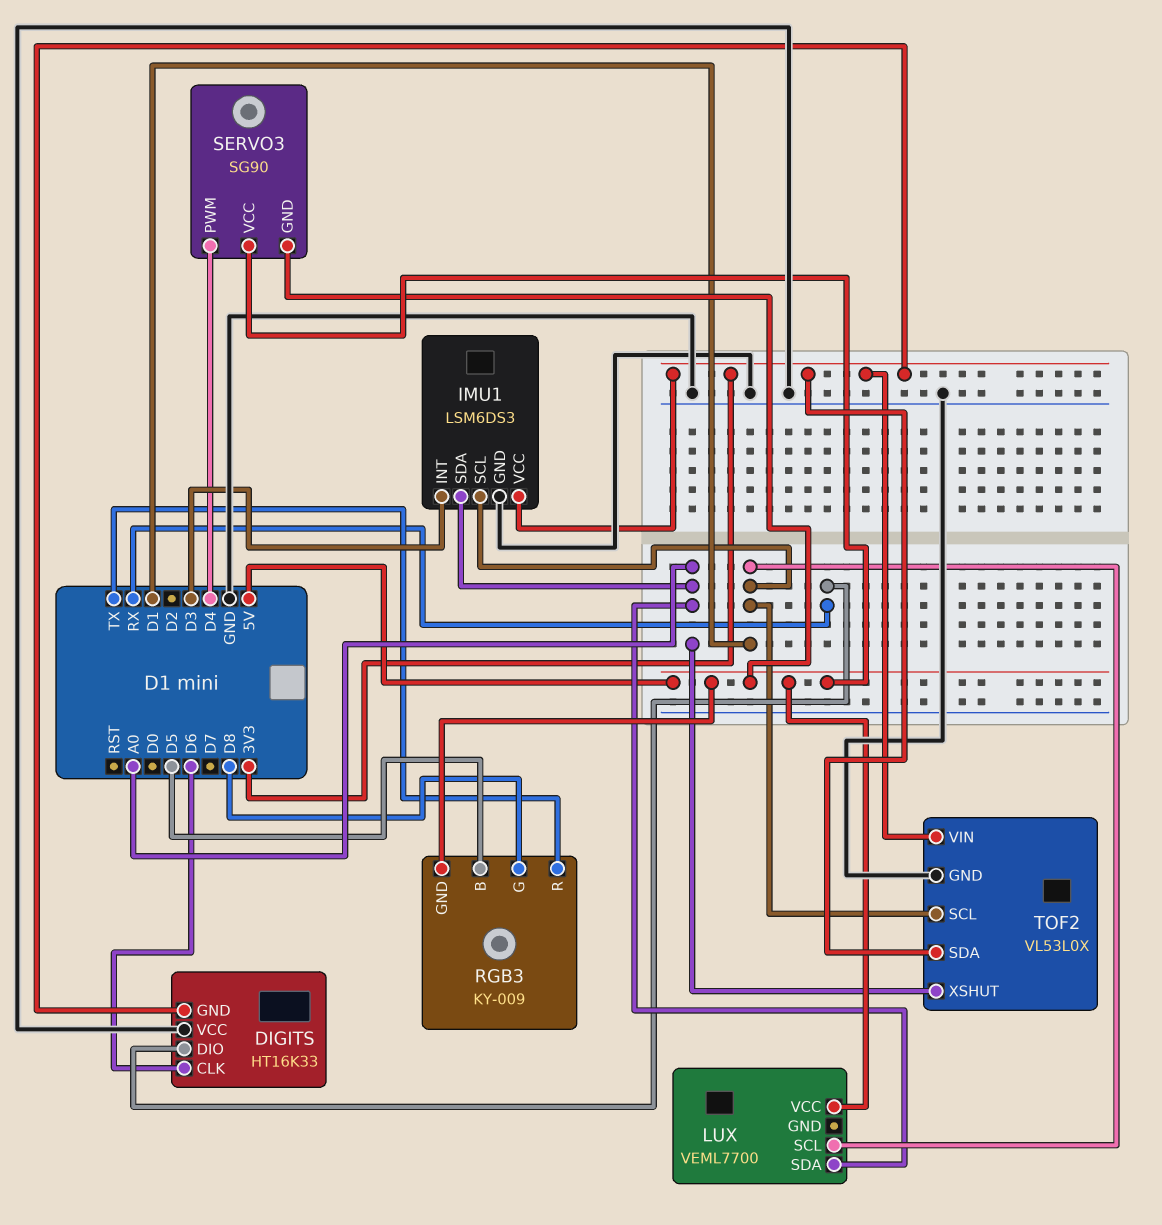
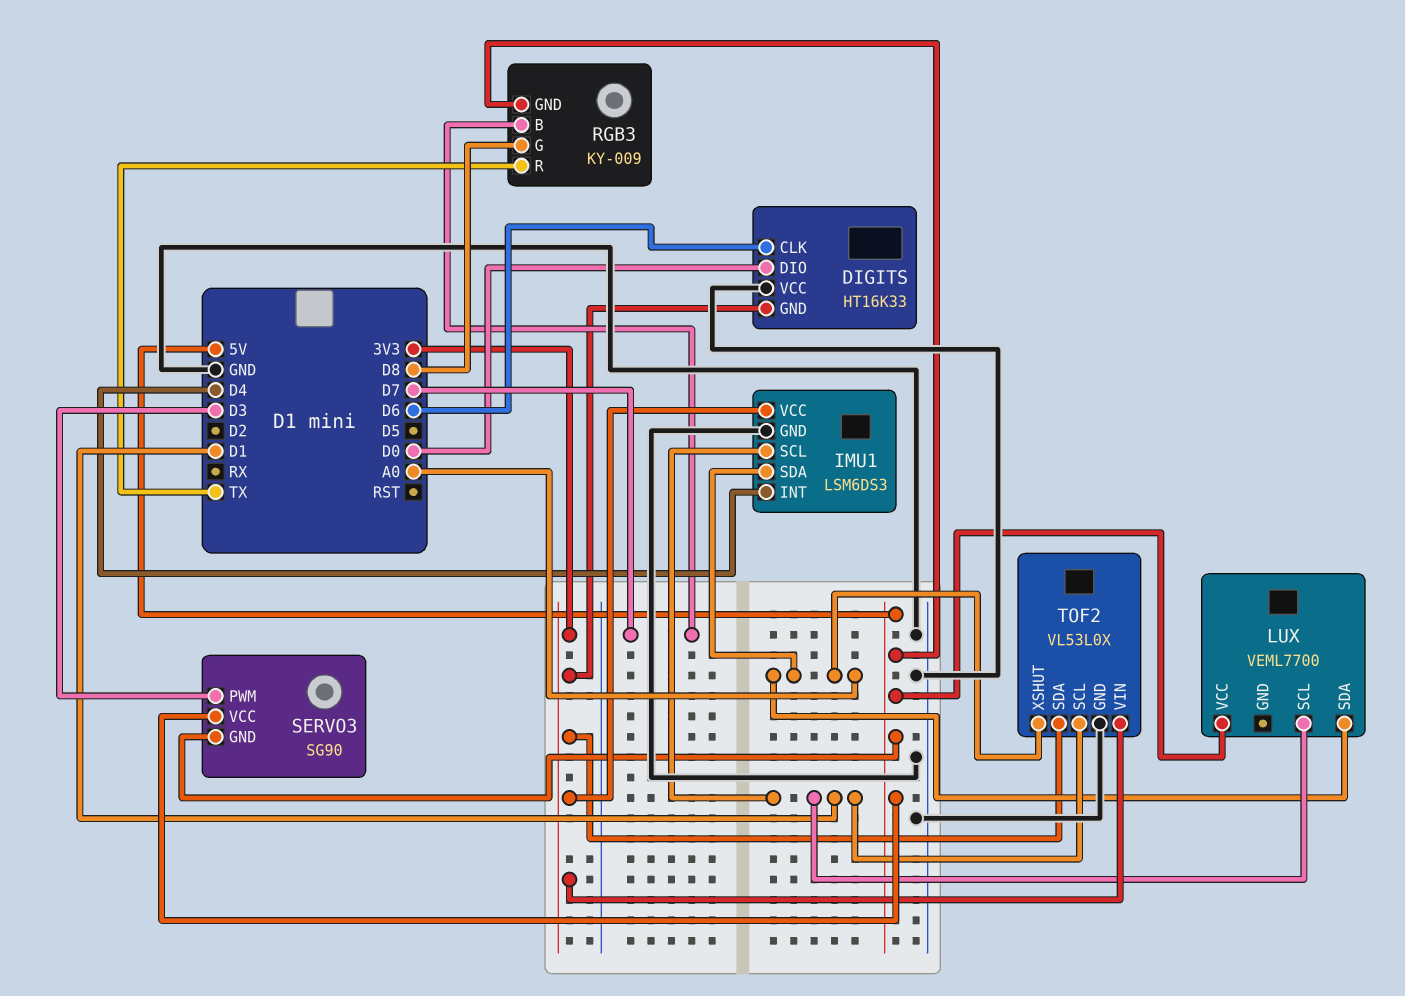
DIGITS pin DIO: RX -> D0
IMU1 pin INT: D3 -> D4
RGB3 pin B: D5 -> D7
SERVO3 pin PWM: D4 -> D3

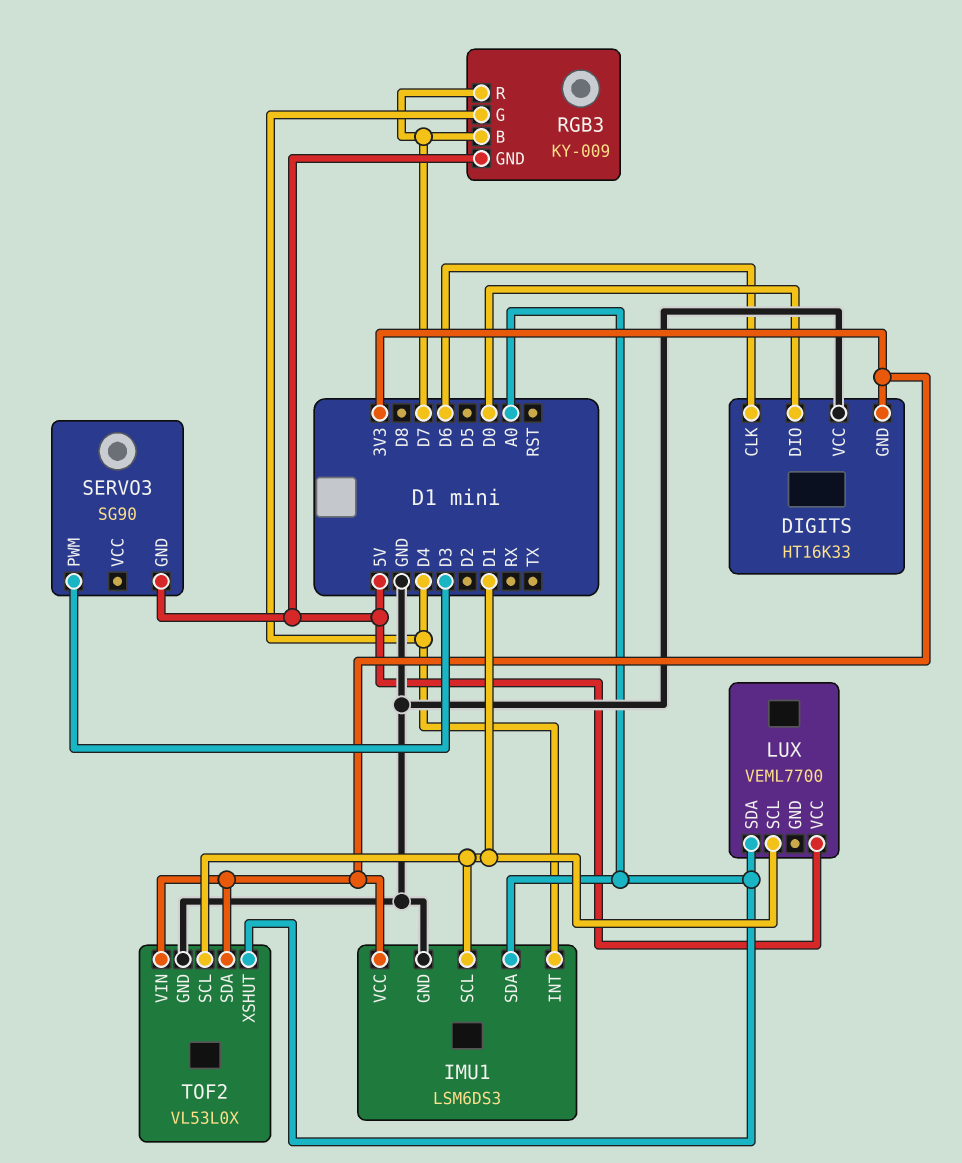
RGB3 pin G: D8 -> D4
RGB3 pin R: TX -> D7
SERVO3 pin VCC: 5V -> none

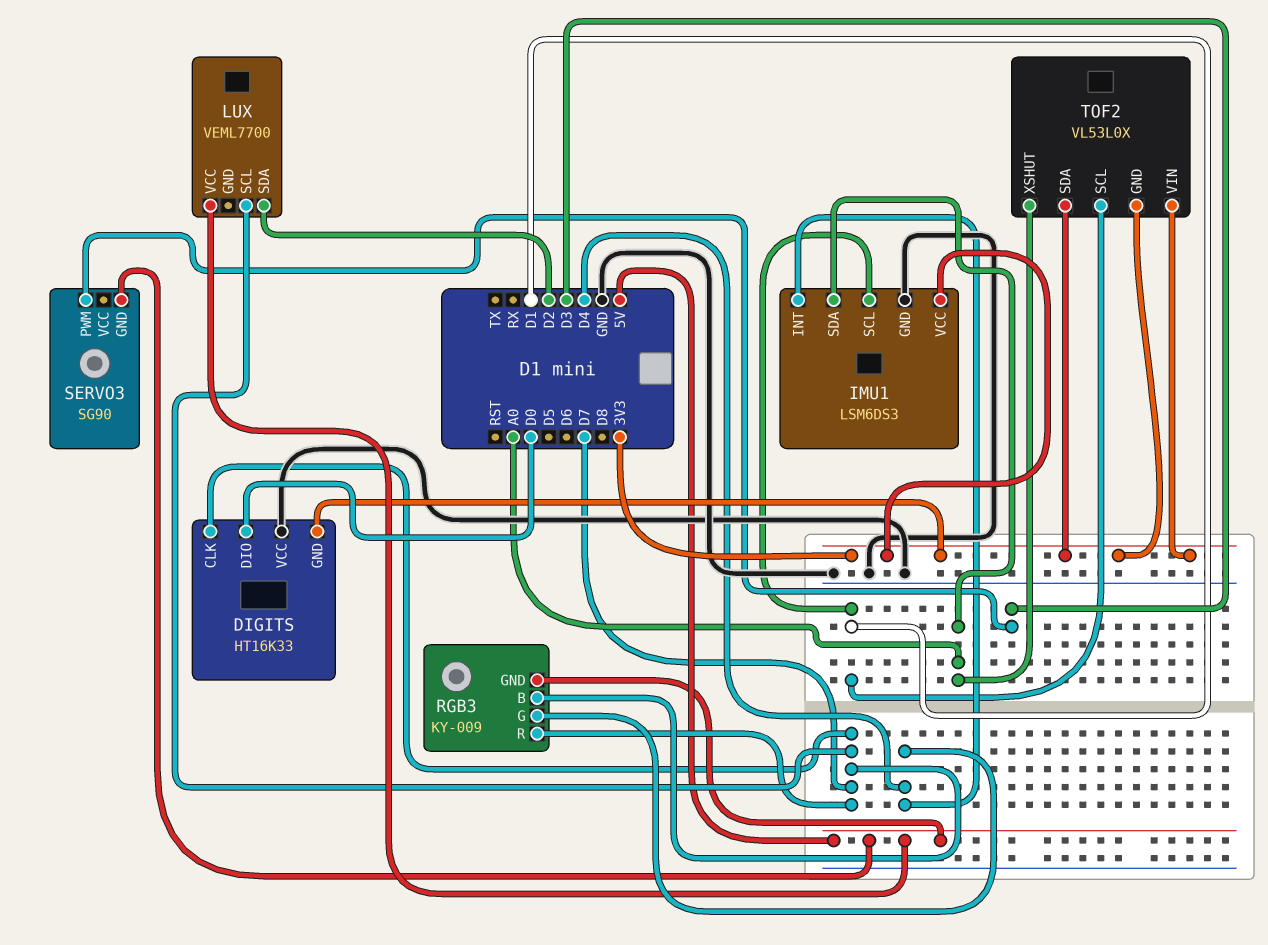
DIGITS pin CLK: D6 -> D7
LUX pin SCL: D1 -> D7
LUX pin SDA: A0 -> D2
TOF2 pin GND: GND -> 3V3

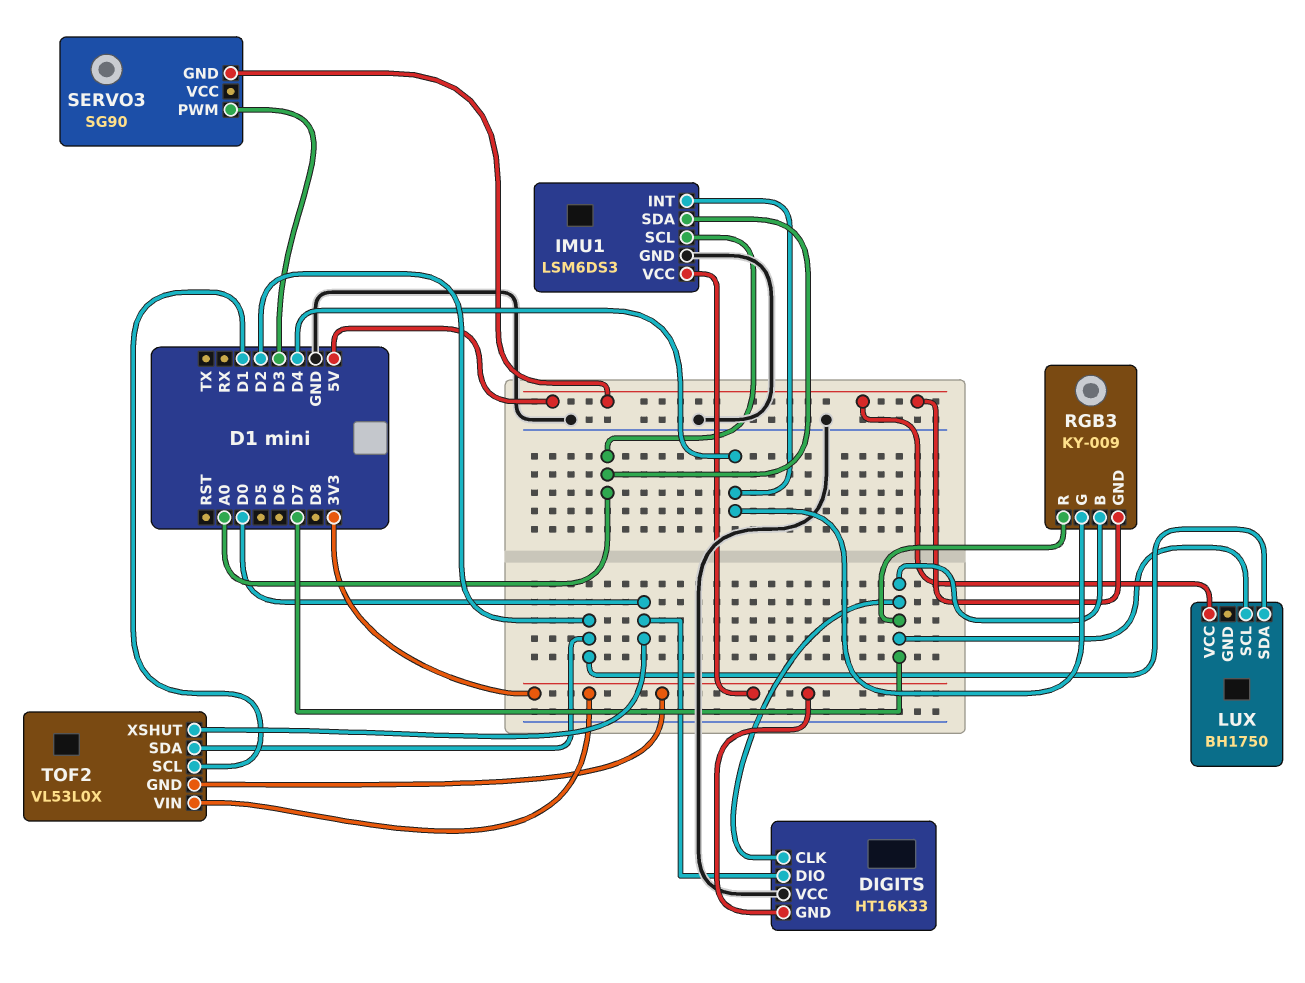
IMU1 pin SCL: D1 -> A0
LUX: VEML7700 -> BH1750
TOF2 pin SDA: 3V3 -> D2
TOF2 pin XSHUT: A0 -> D0

